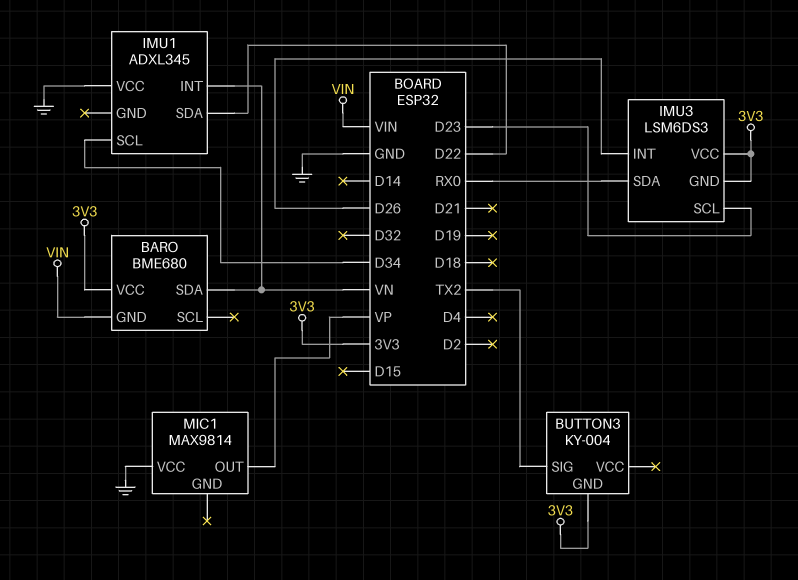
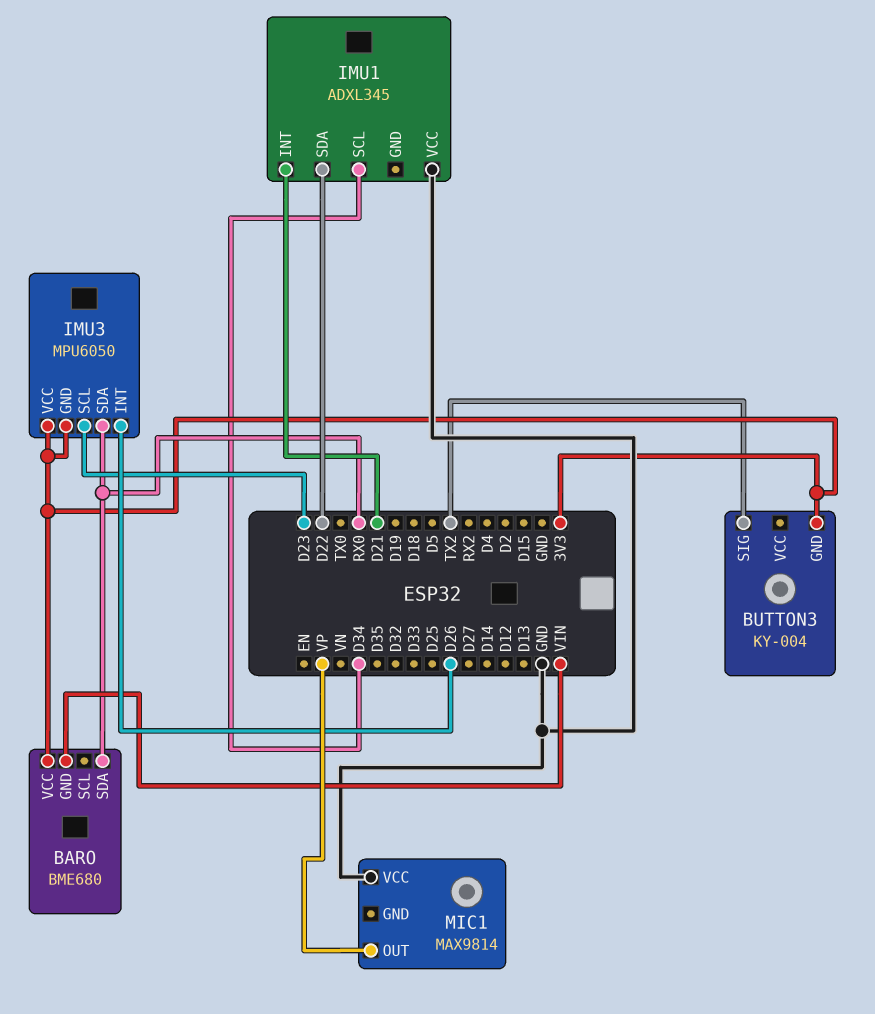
BARO pin SDA: VN -> RX0
IMU1 pin INT: VN -> D21
IMU3: LSM6DS3 -> MPU6050

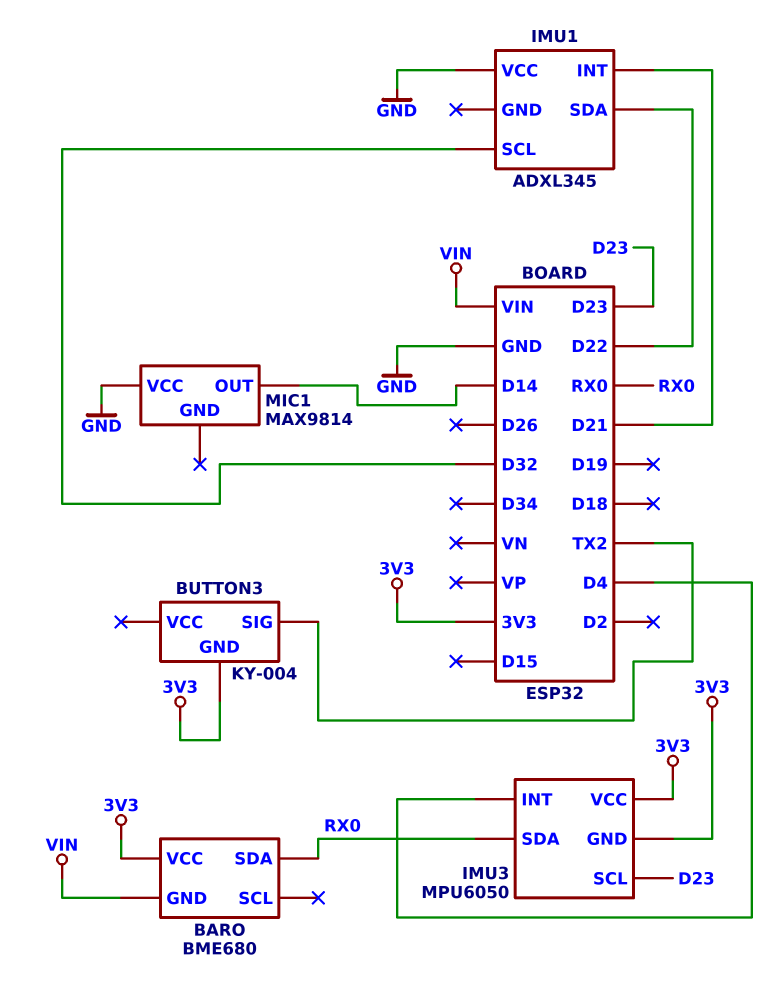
IMU1 pin SCL: D34 -> D32
IMU3 pin INT: D26 -> D4
MIC1 pin OUT: VP -> D14

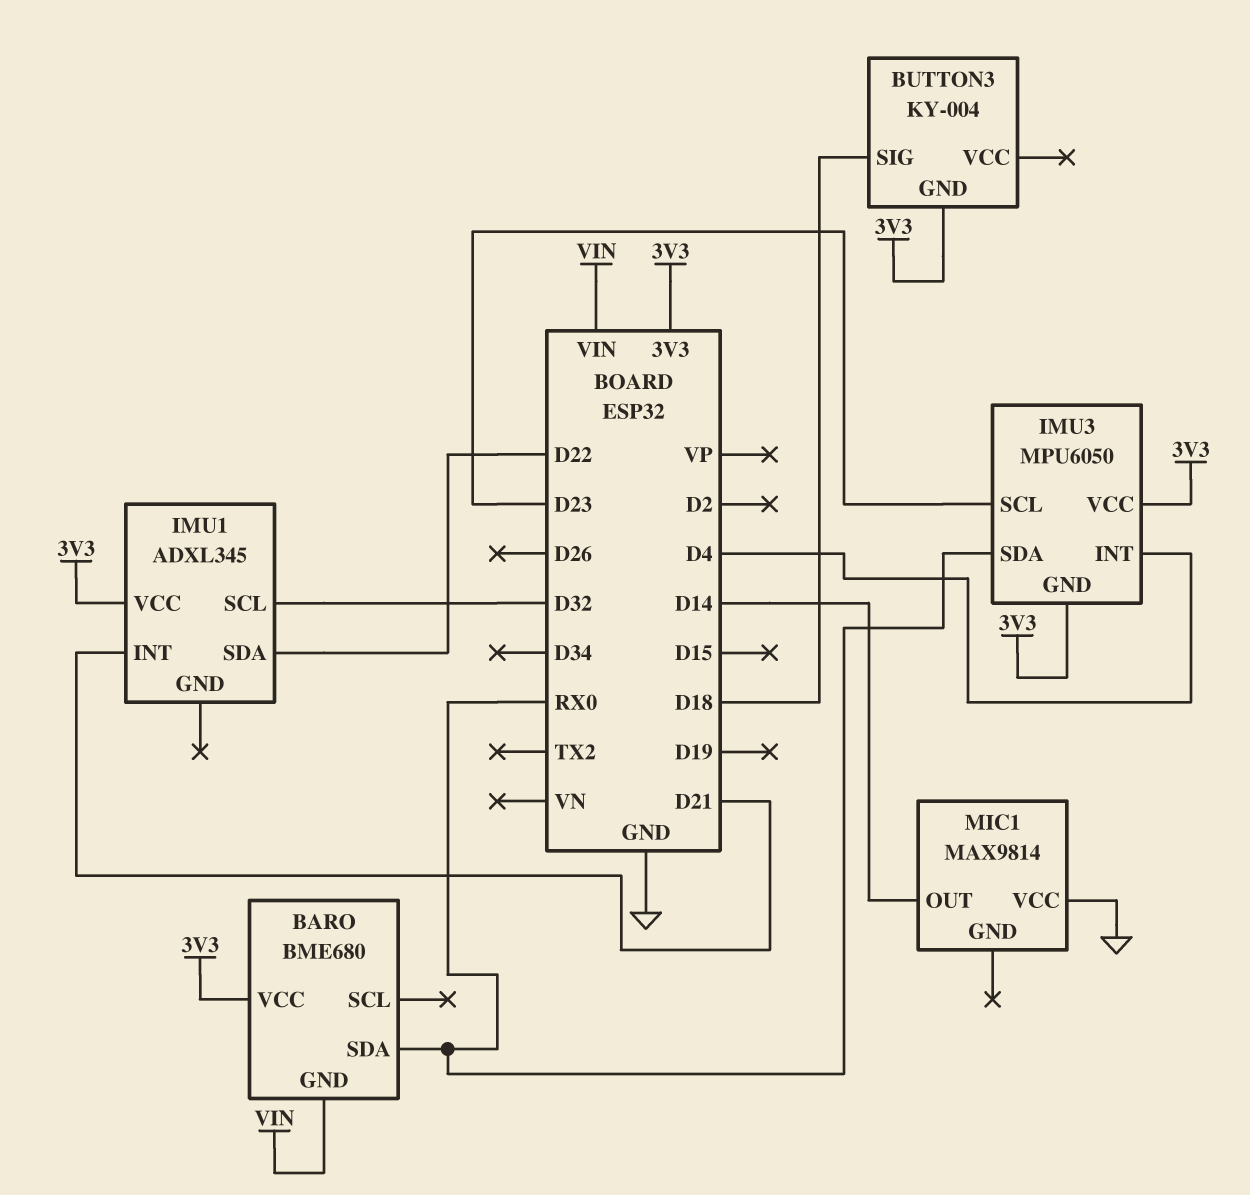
BUTTON3 pin SIG: TX2 -> D18
IMU1 pin VCC: GND -> 3V3

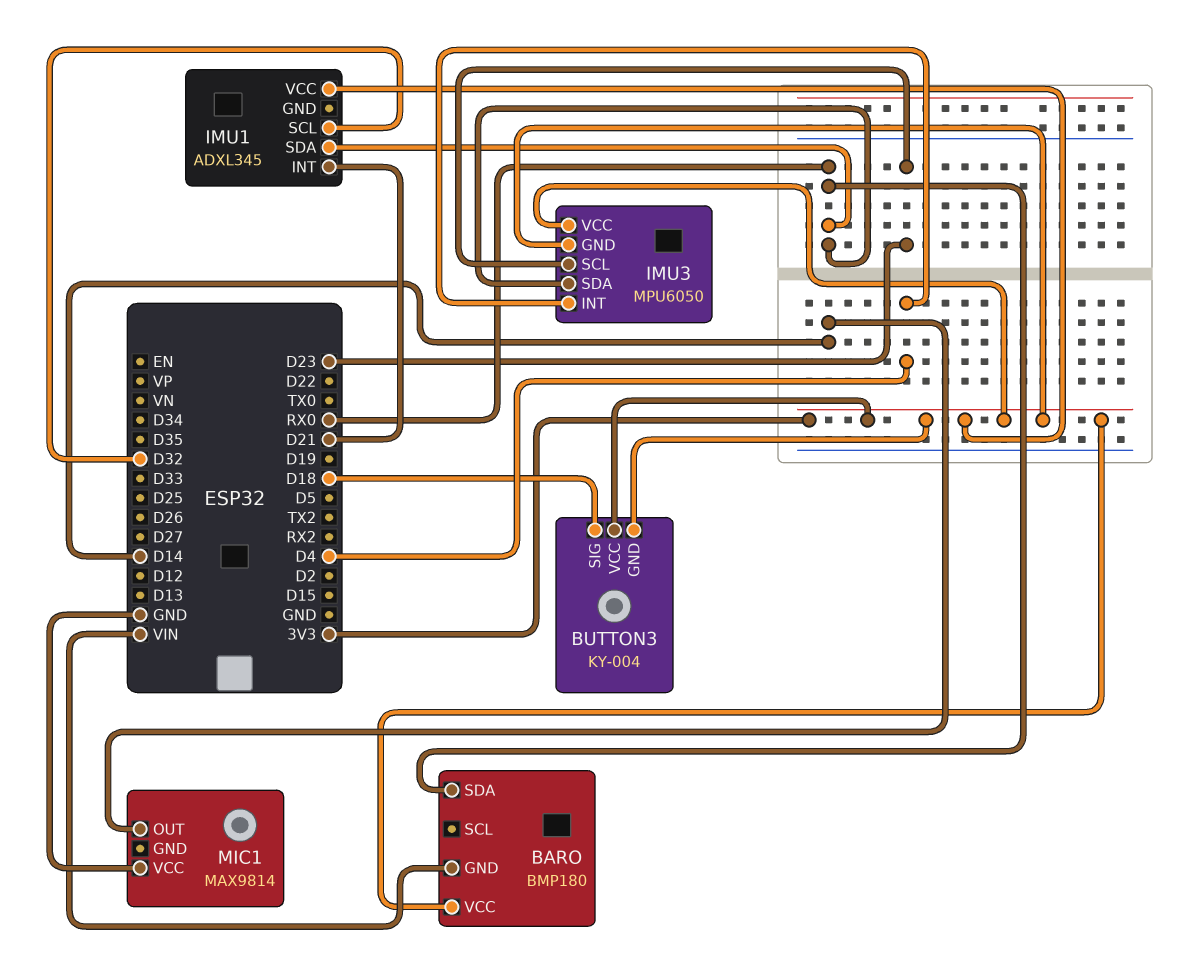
BARO: BME680 -> BMP180
BUTTON3 pin VCC: none -> 3V3
IMU1 pin SDA: D22 -> RX0

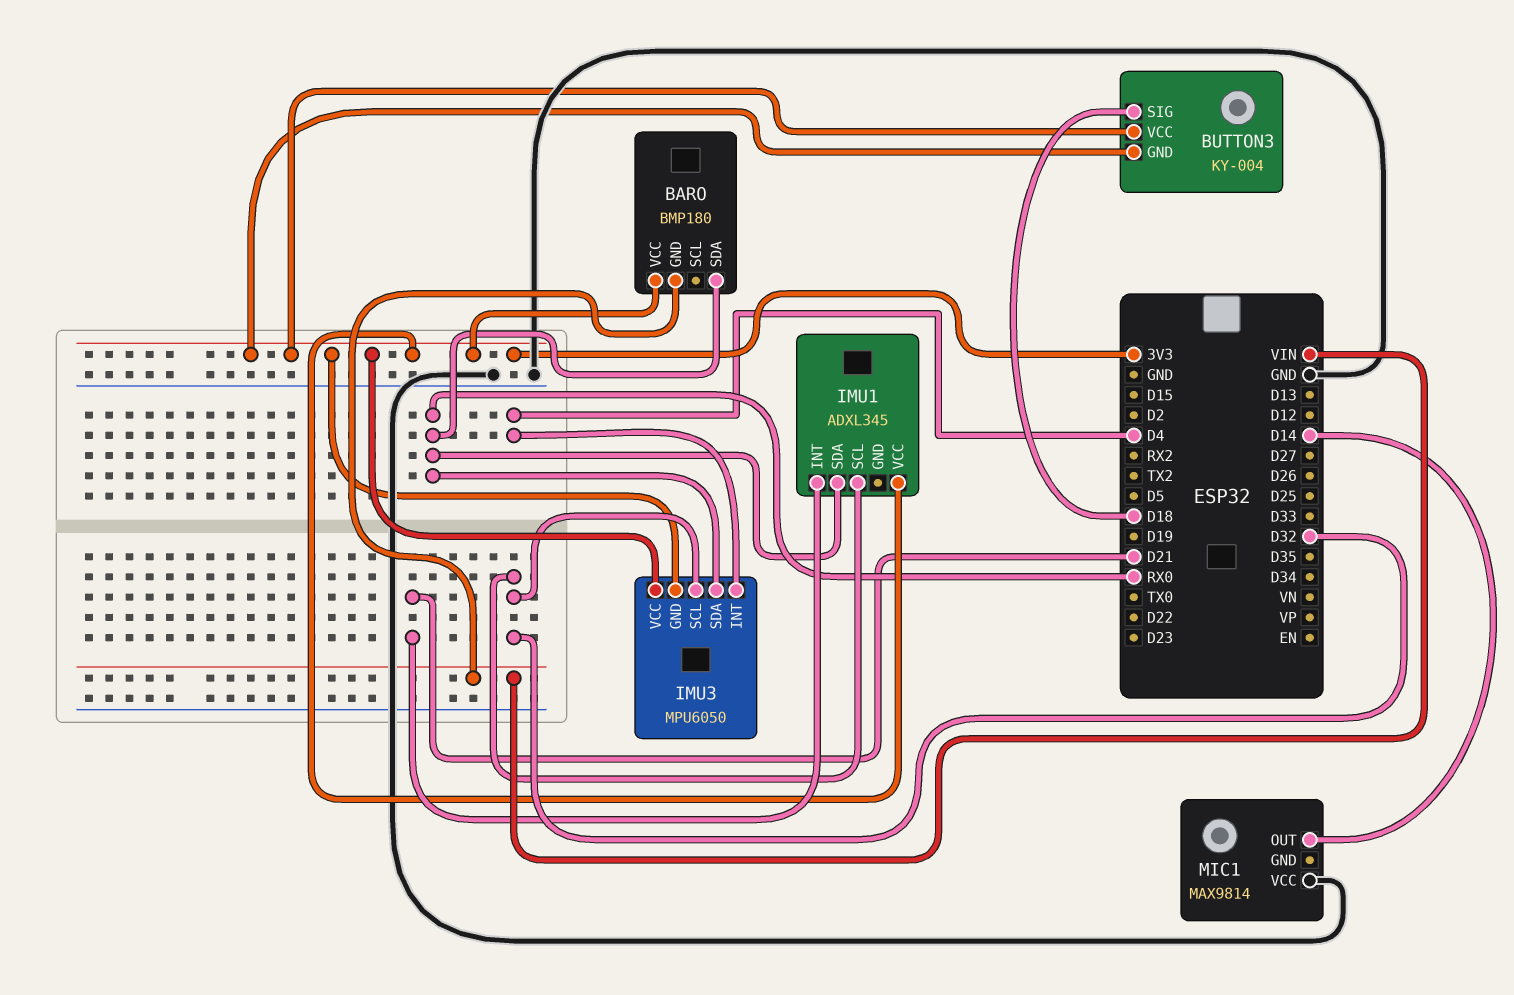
IMU3 pin SCL: D23 -> D32

